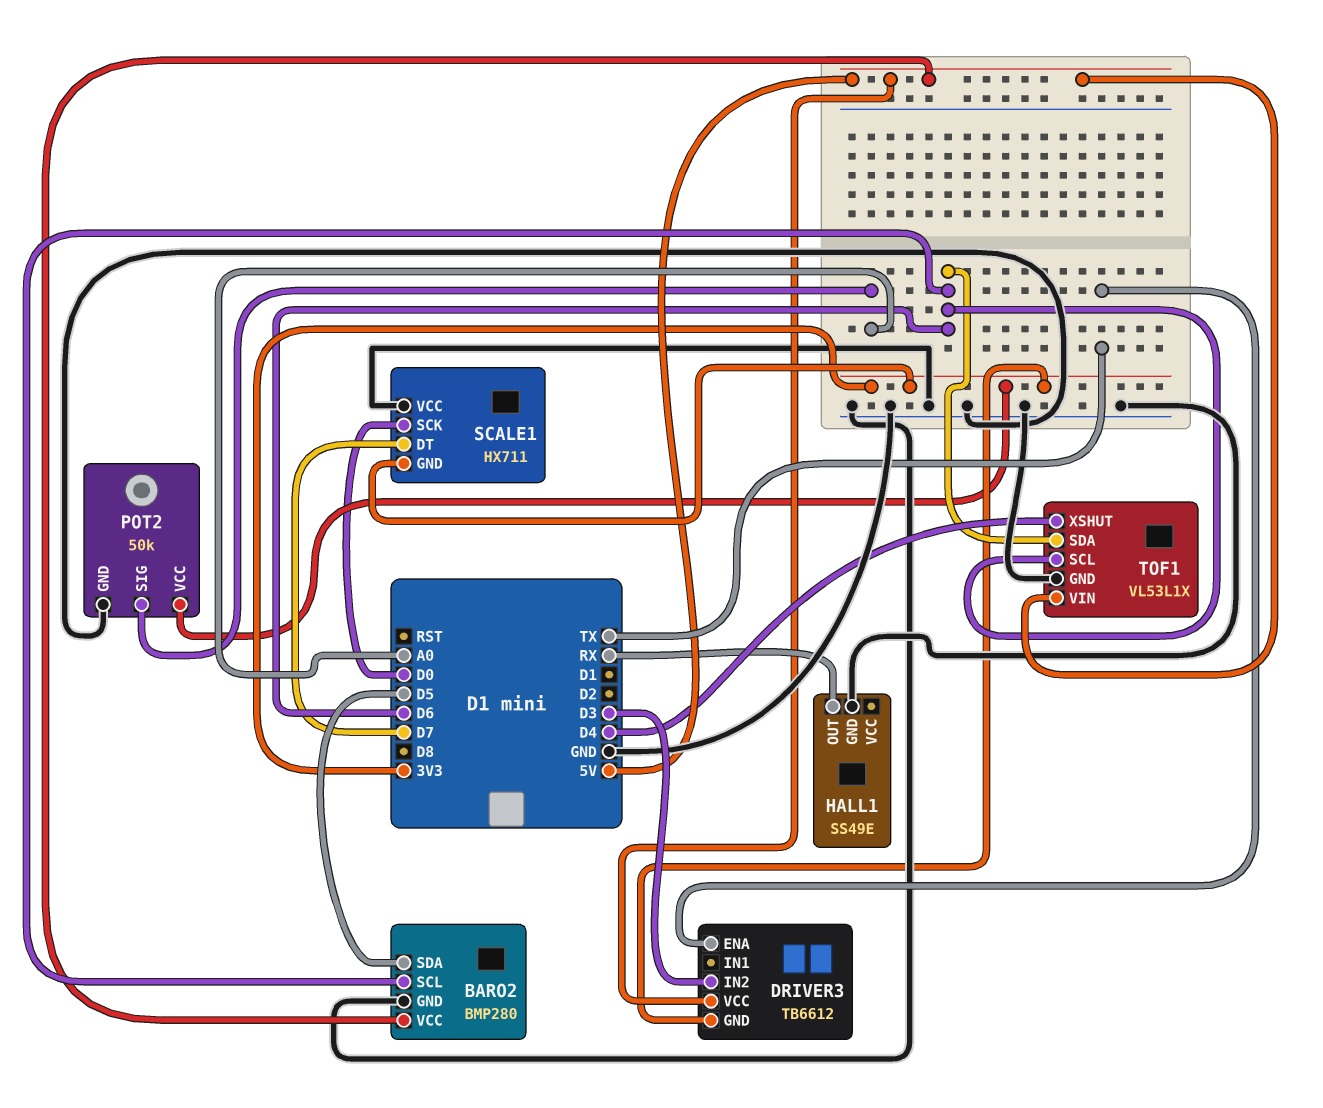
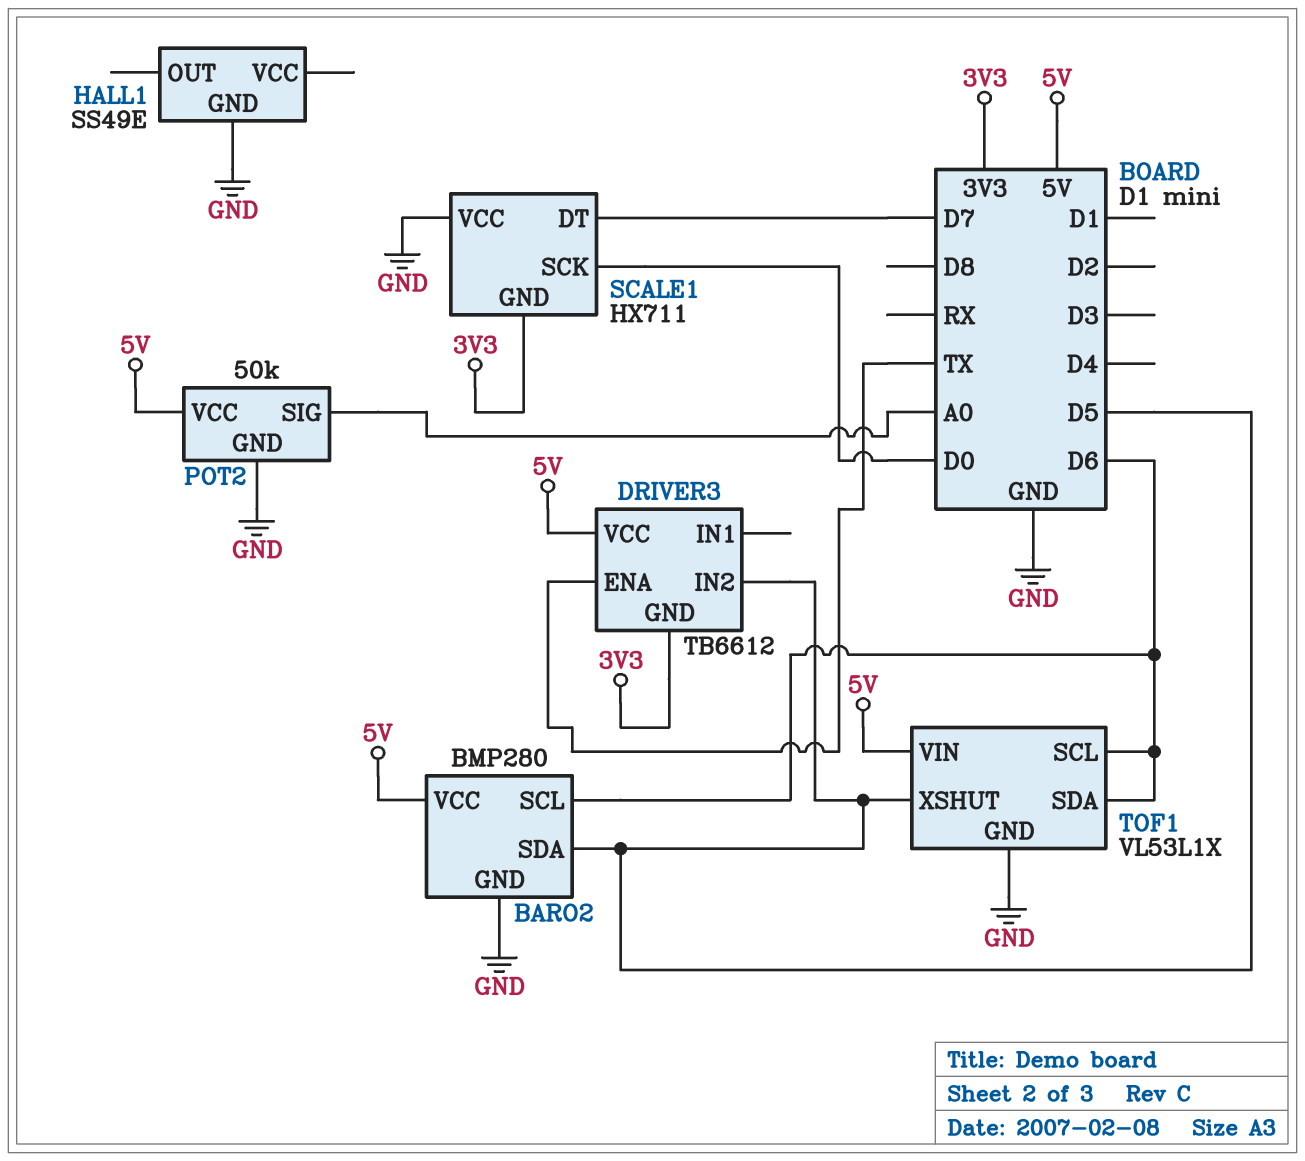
DRIVER3 pin IN2: D3 -> D5
HALL1 pin OUT: RX -> none
POT2 pin VCC: 3V3 -> 5V
TOF1 pin XSHUT: D4 -> D5

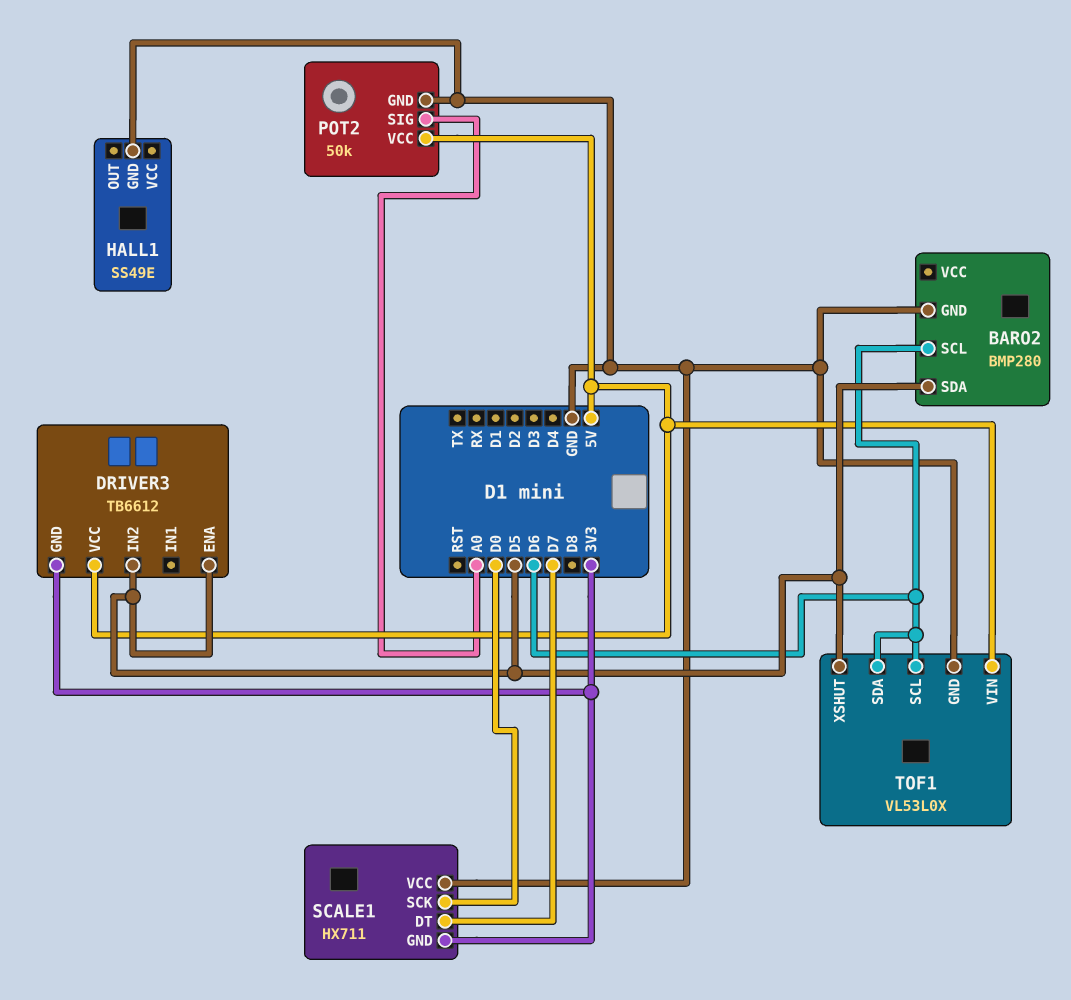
BARO2 pin VCC: 5V -> none
DRIVER3 pin ENA: TX -> D5
TOF1: VL53L1X -> VL53L0X

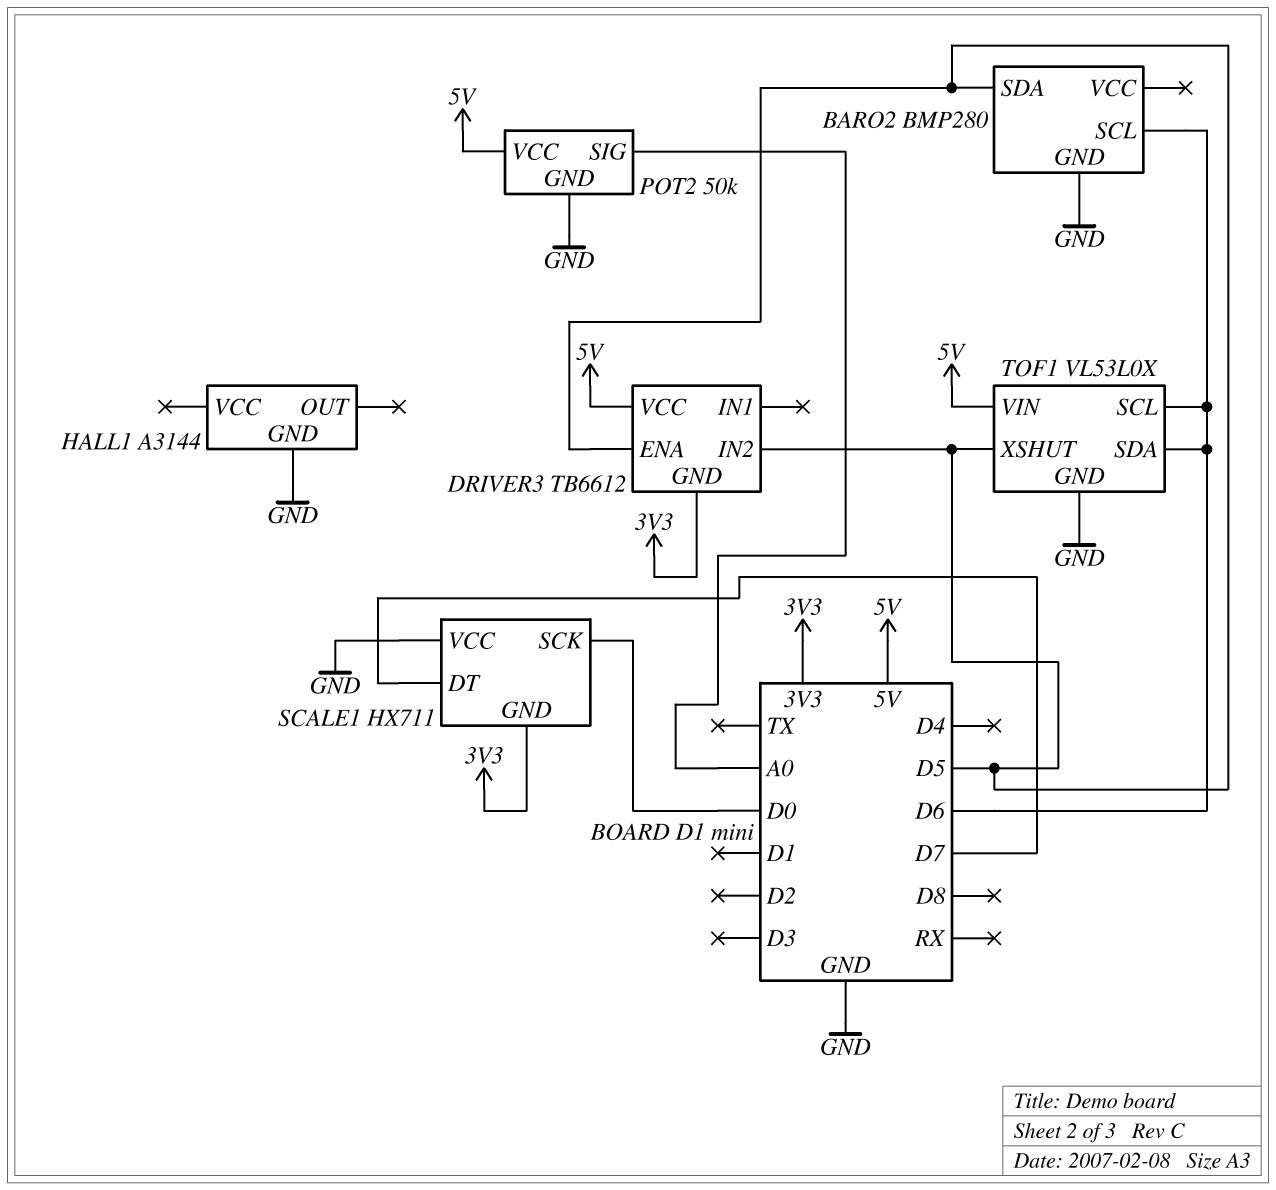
HALL1: SS49E -> A3144

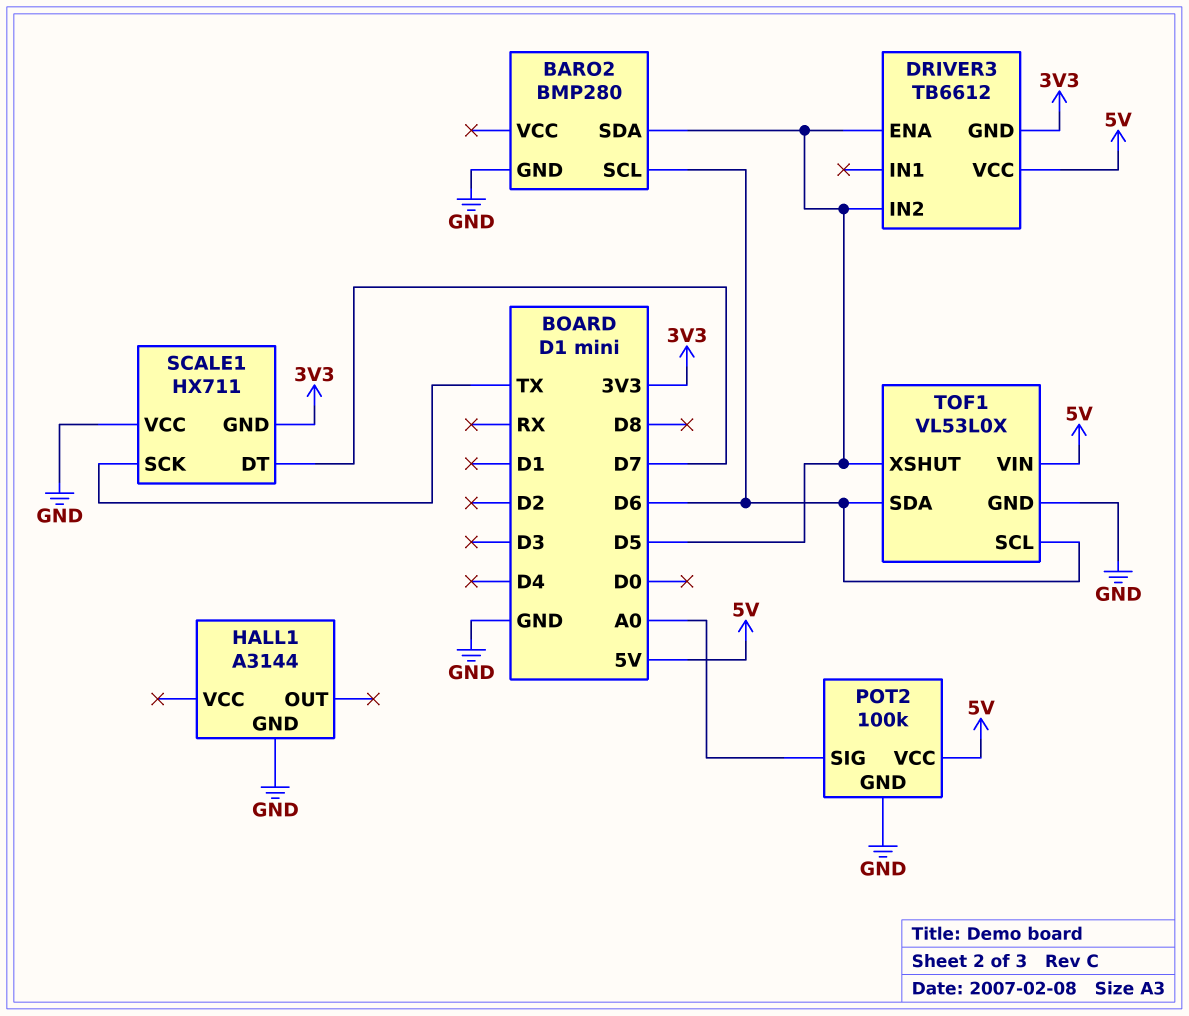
POT2: 50k -> 100k
SCALE1 pin SCK: D0 -> TX

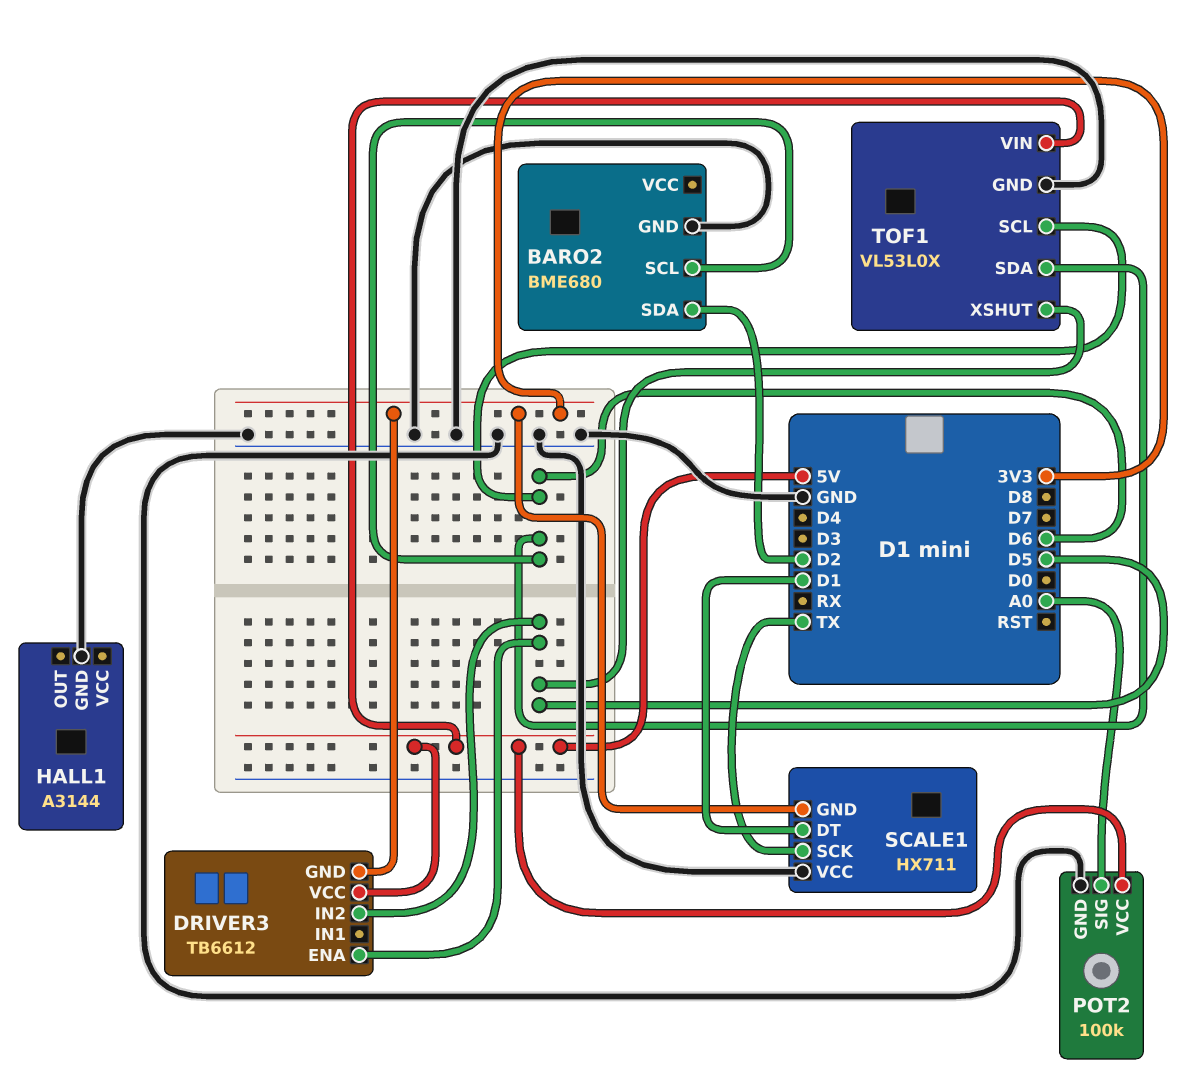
BARO2: BMP280 -> BME680
BARO2 pin SDA: D5 -> D2
SCALE1 pin DT: D7 -> D1

